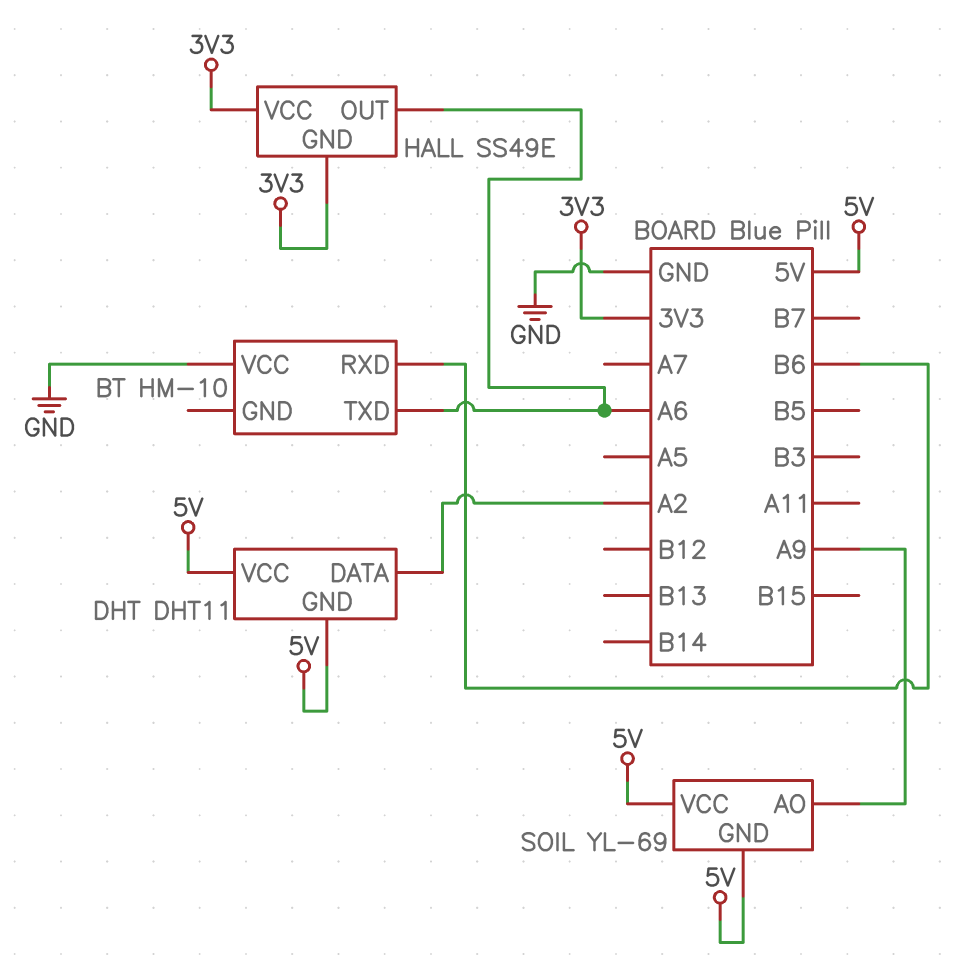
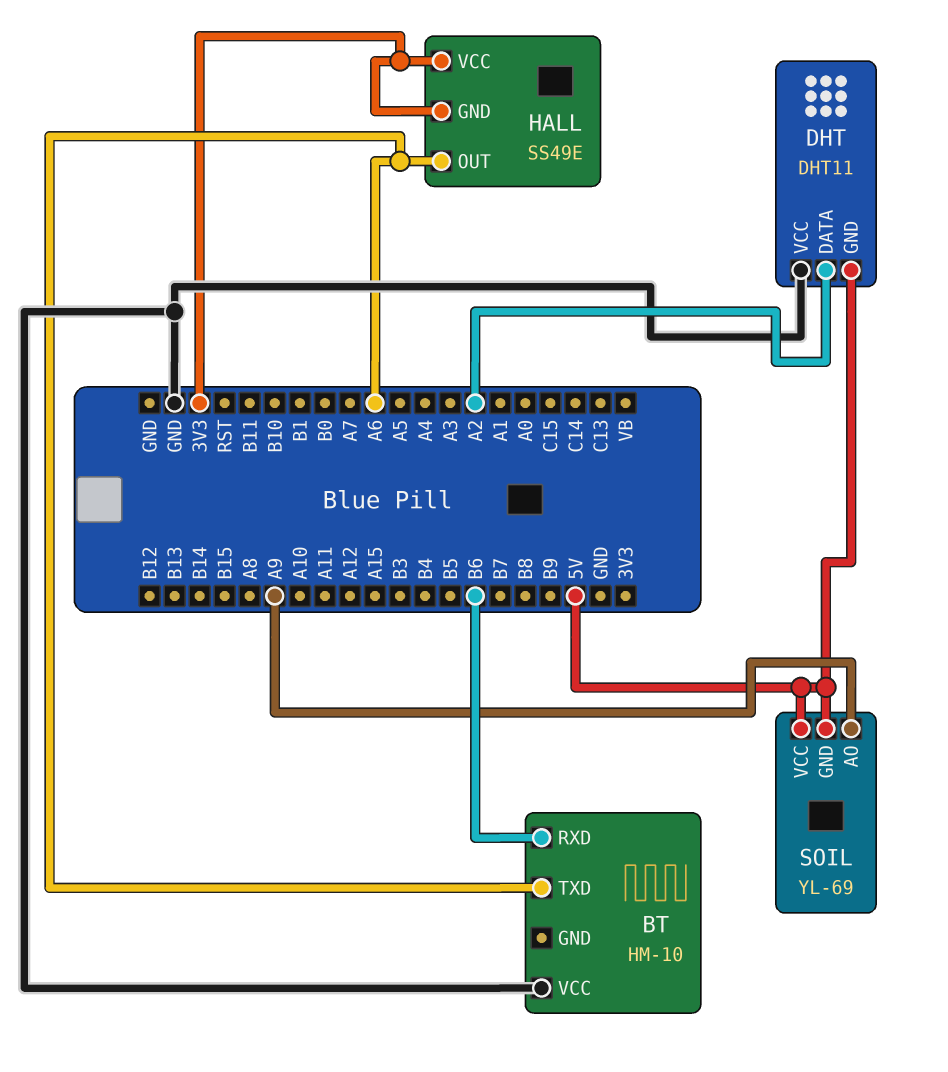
DHT pin VCC: 5V -> GND

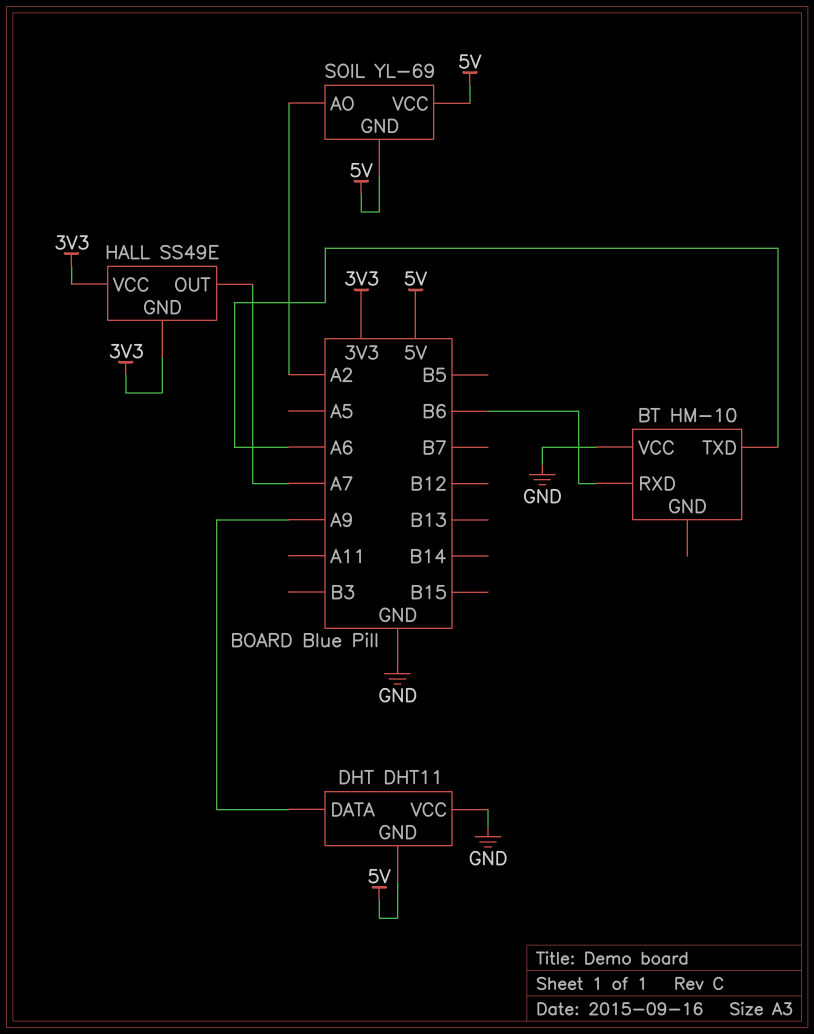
DHT pin DATA: A2 -> A9
HALL pin OUT: A6 -> A7
SOIL pin AO: A9 -> A2

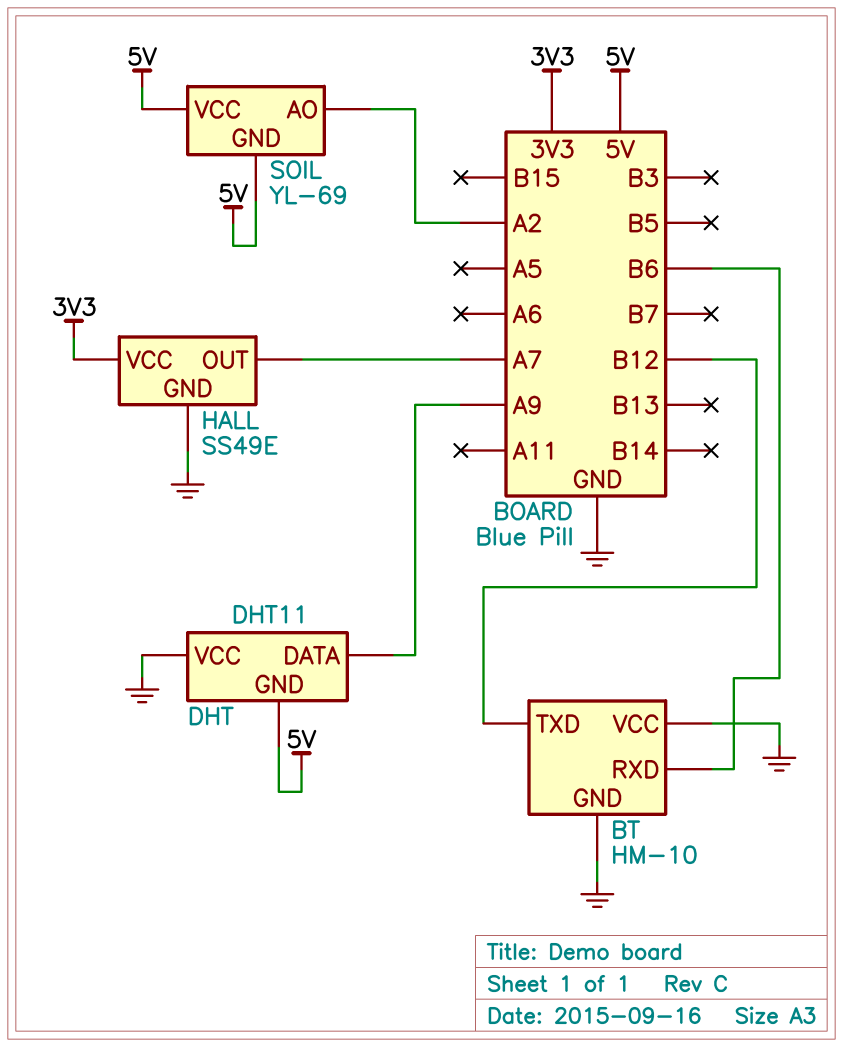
BT pin GND: none -> GND
BT pin TXD: A6 -> B12
HALL pin GND: 3V3 -> GND

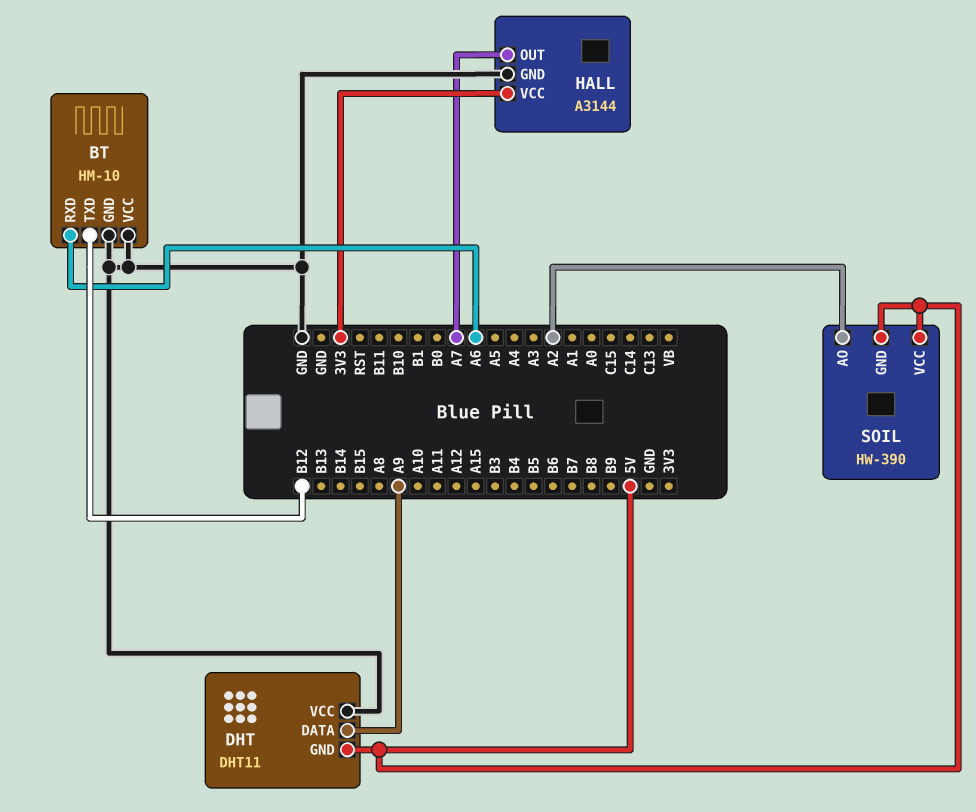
BT pin RXD: B6 -> A6
HALL: SS49E -> A3144
SOIL: YL-69 -> HW-390

